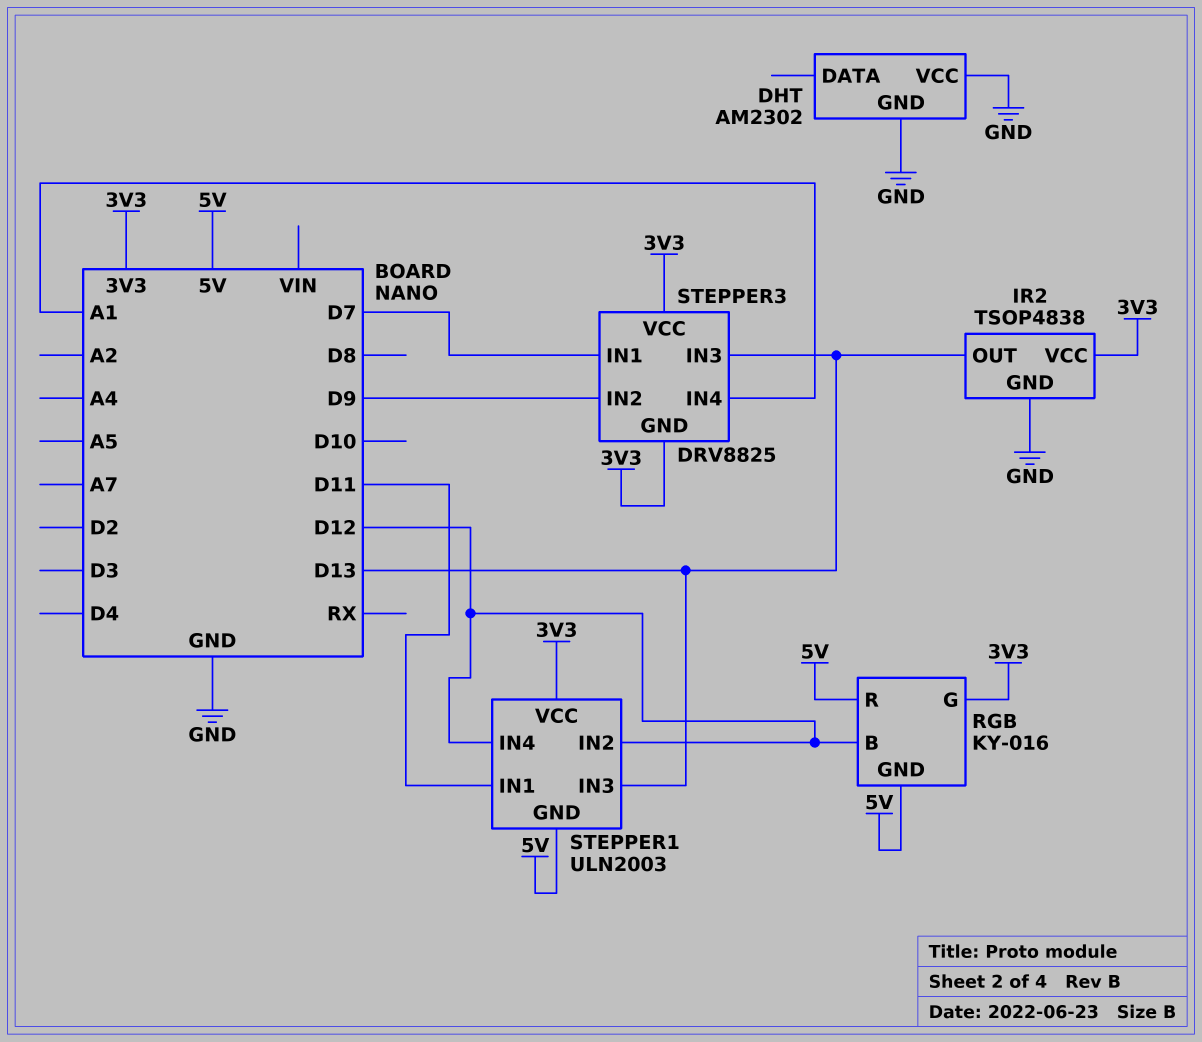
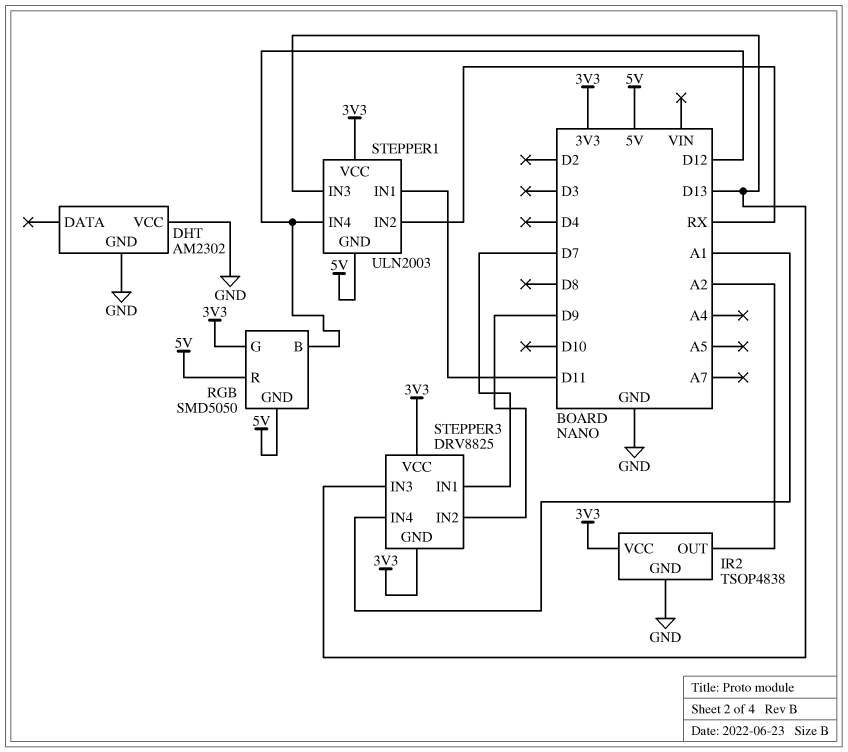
IR2 pin OUT: D13 -> A2
RGB: KY-016 -> SMD5050
STEPPER1 pin IN2: D12 -> RX

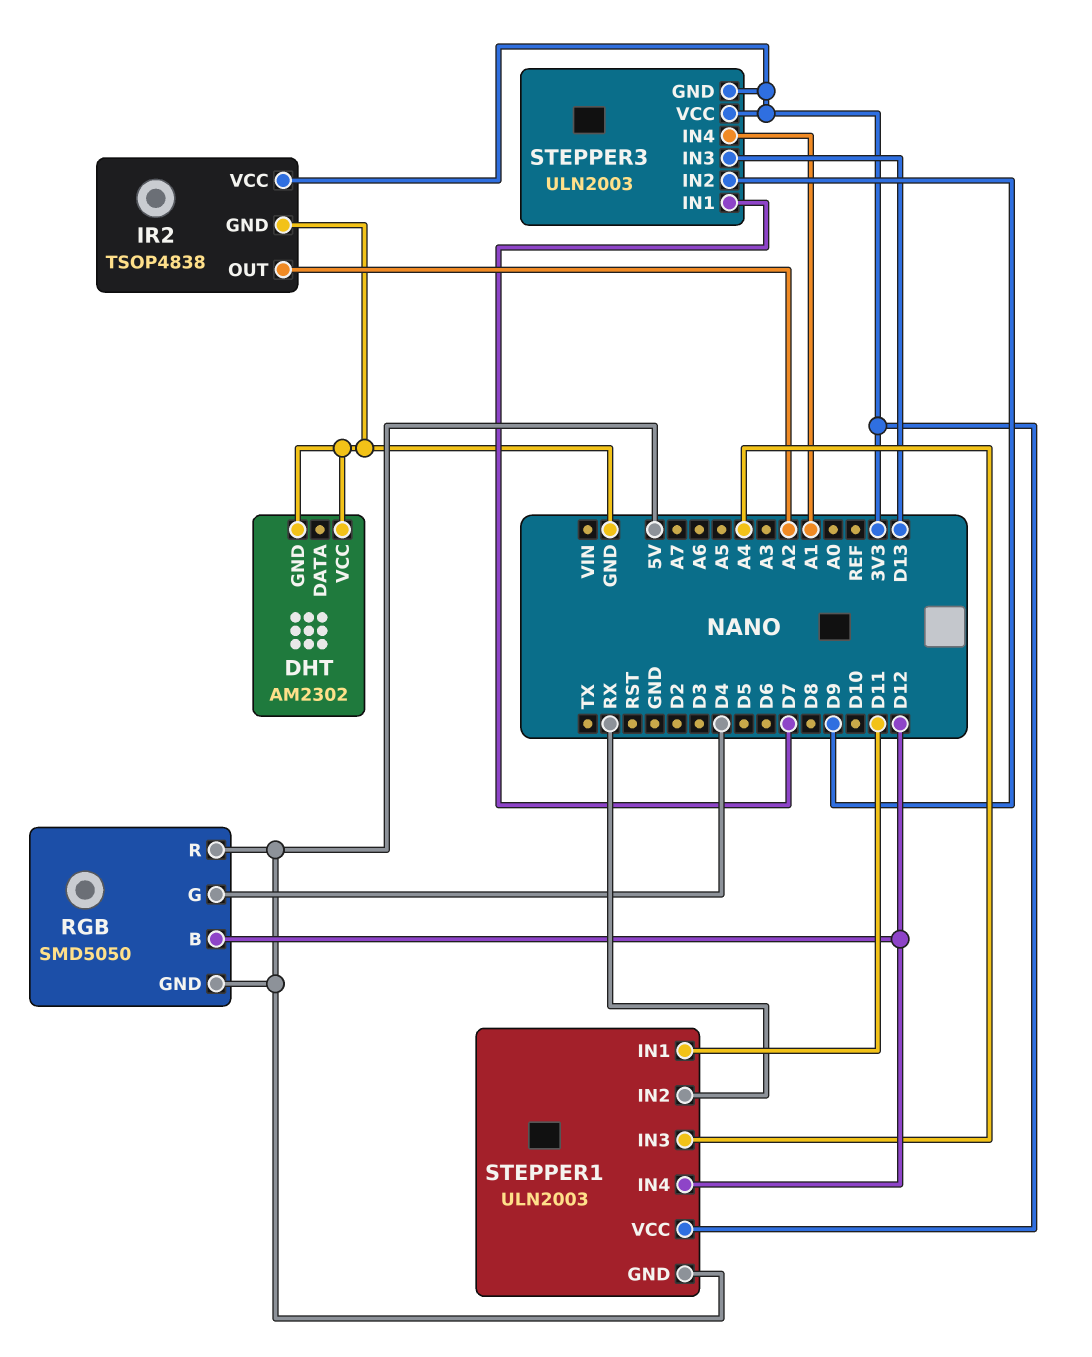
RGB pin G: 3V3 -> D4
STEPPER1 pin IN3: D13 -> A4
STEPPER3: DRV8825 -> ULN2003

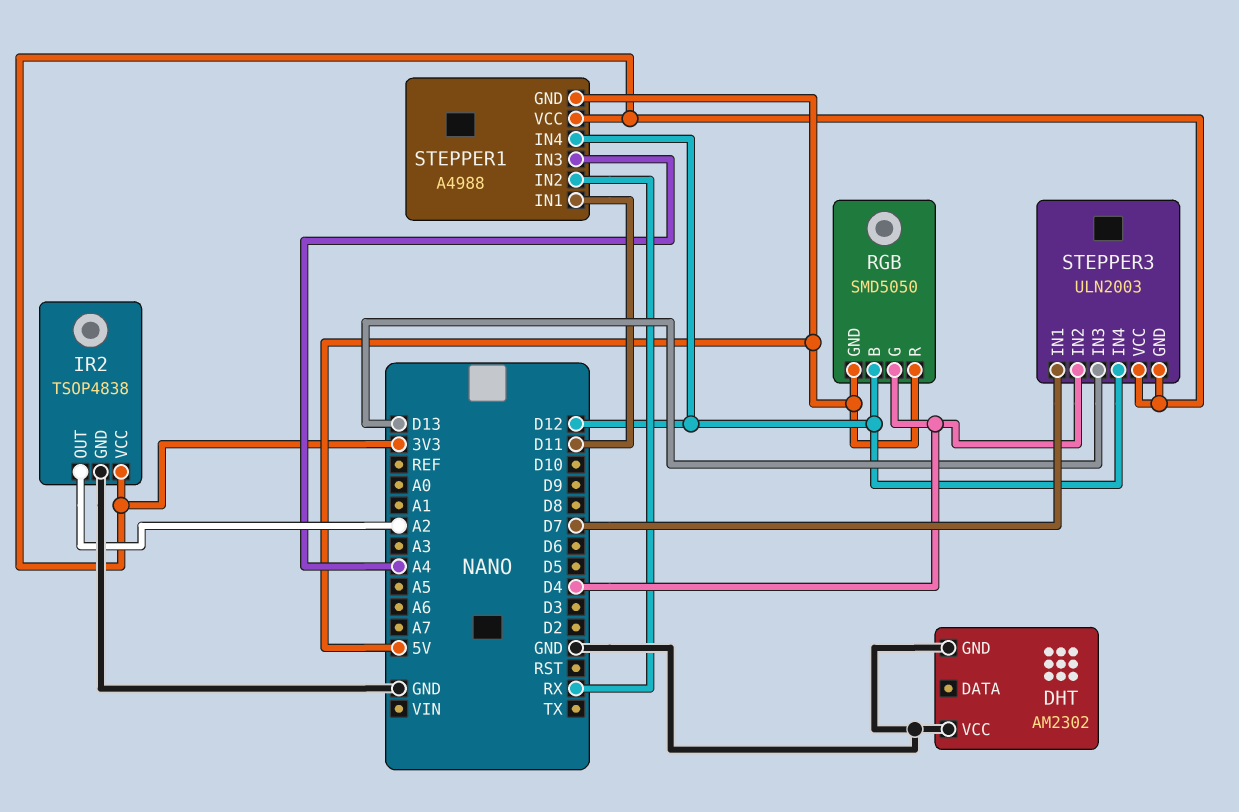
STEPPER1: ULN2003 -> A4988
STEPPER3 pin IN2: D9 -> D4
STEPPER3 pin IN4: A1 -> D12

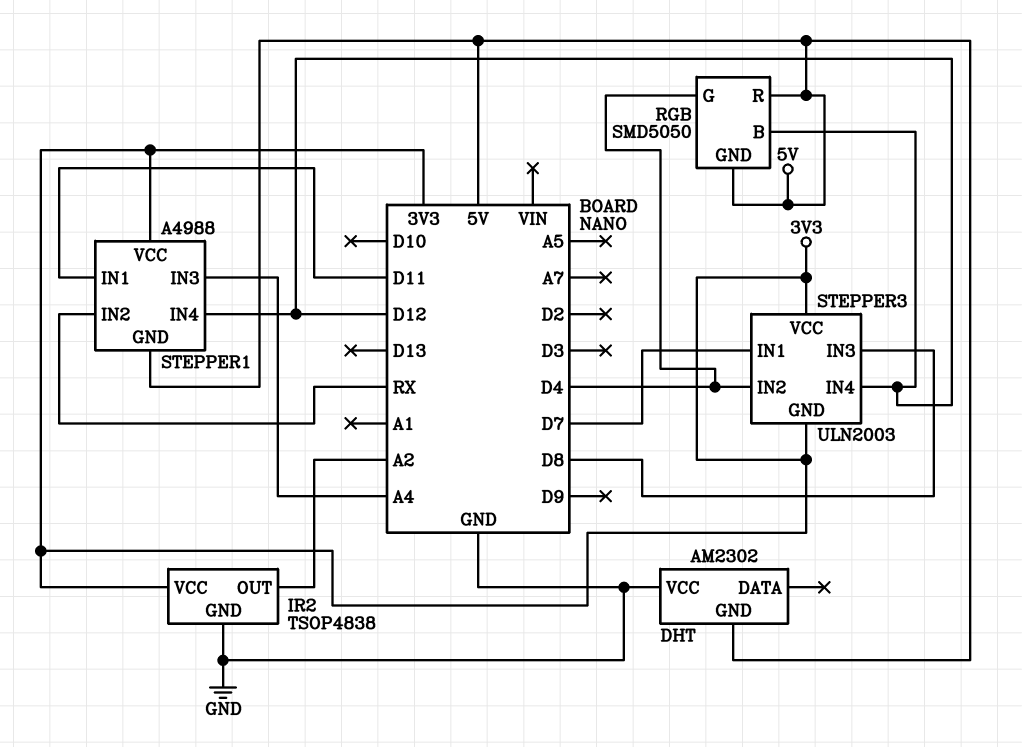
DHT pin GND: GND -> 5V
STEPPER3 pin IN3: D13 -> D8

